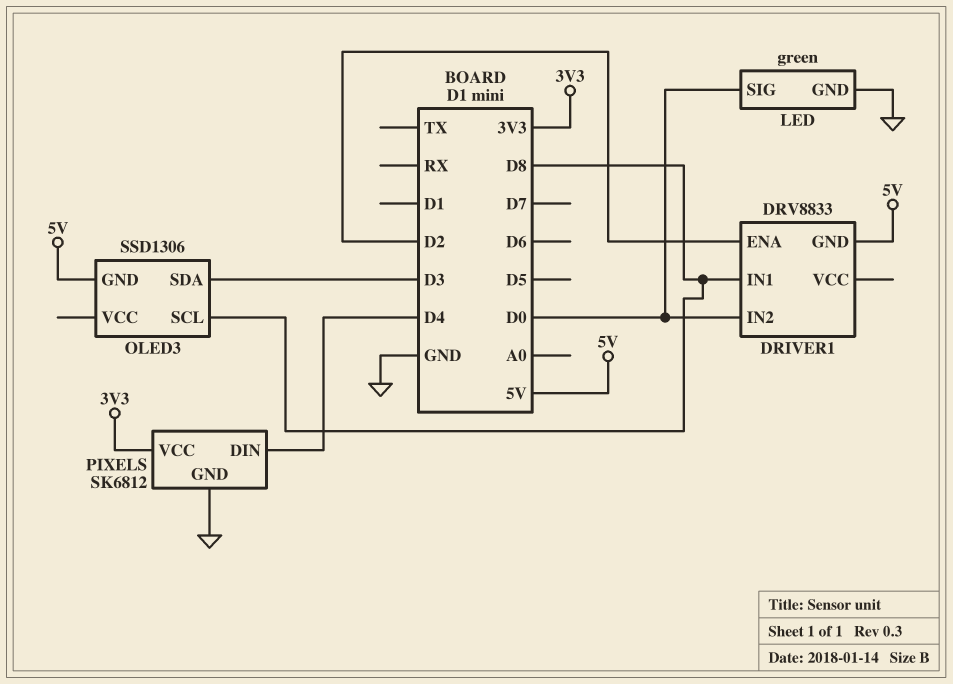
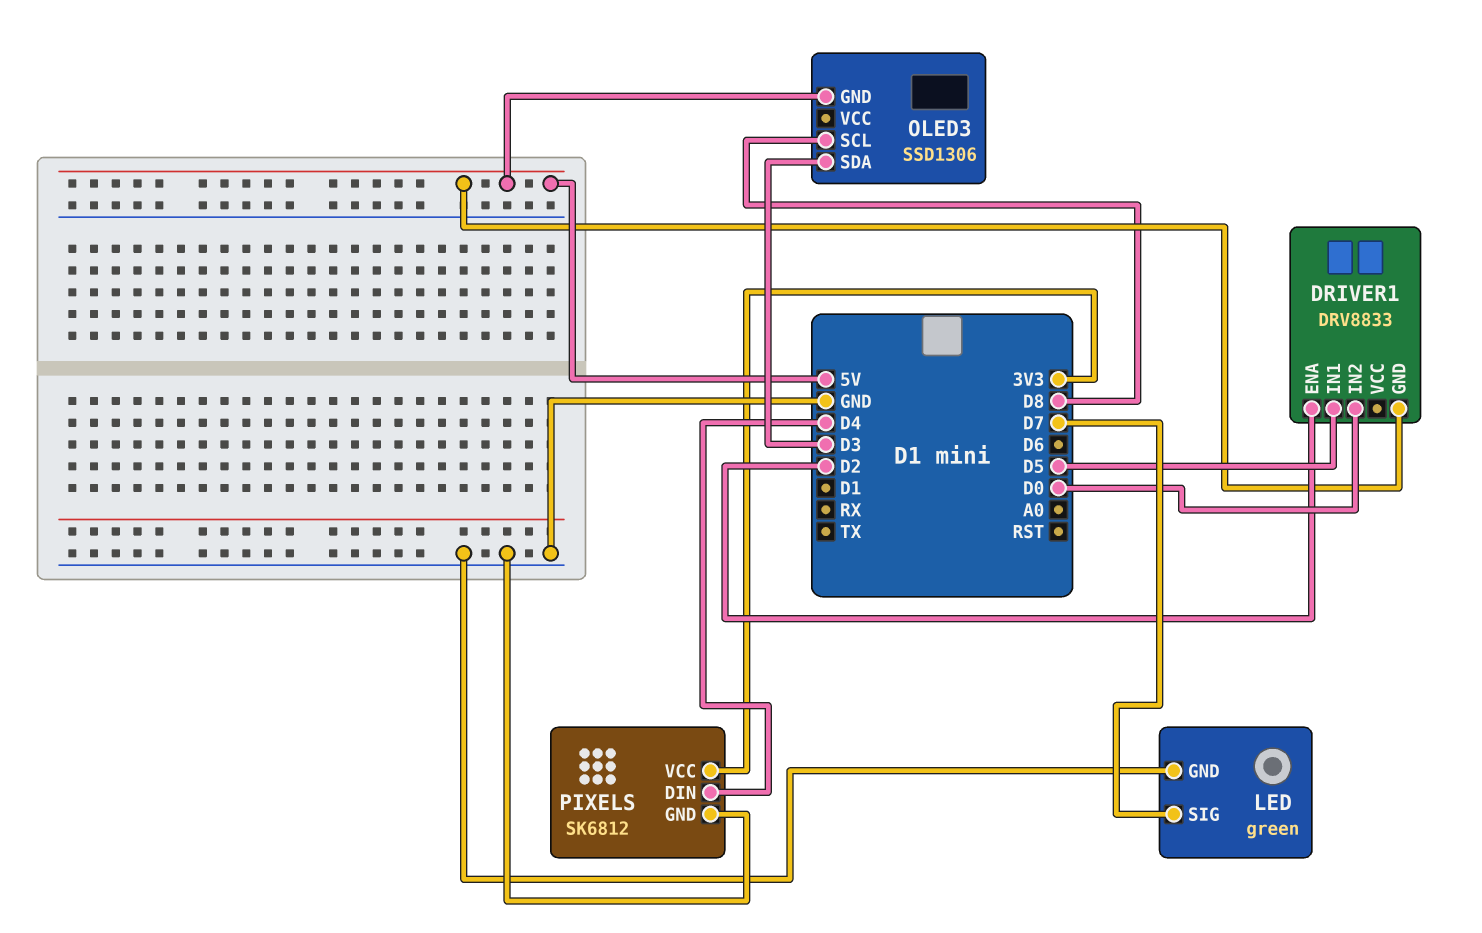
DRIVER1 pin IN1: D8 -> D5
LED pin SIG: D0 -> D7

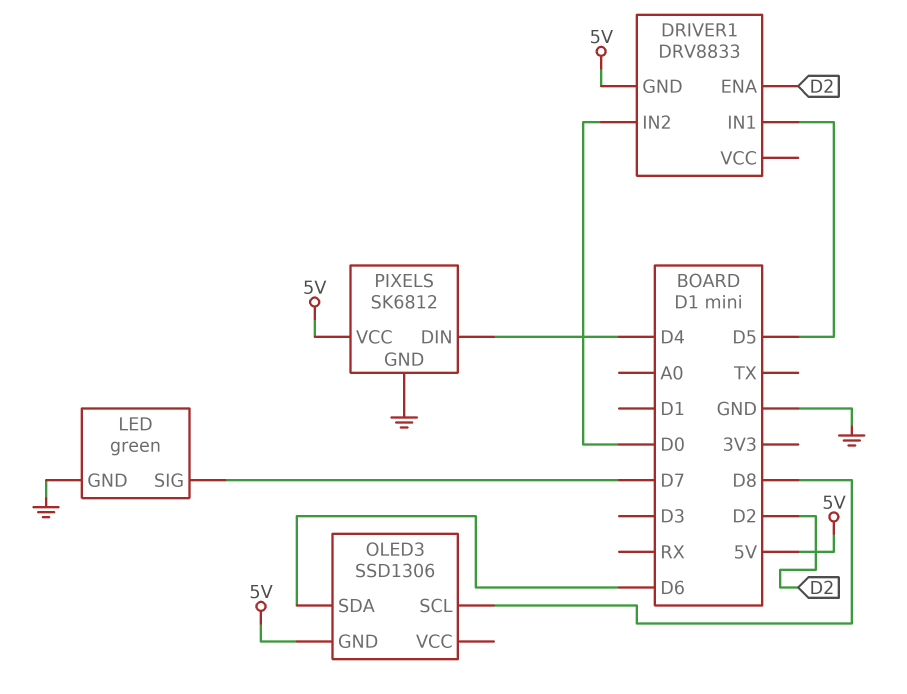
OLED3 pin SDA: D3 -> D6
PIXELS pin VCC: 3V3 -> 5V

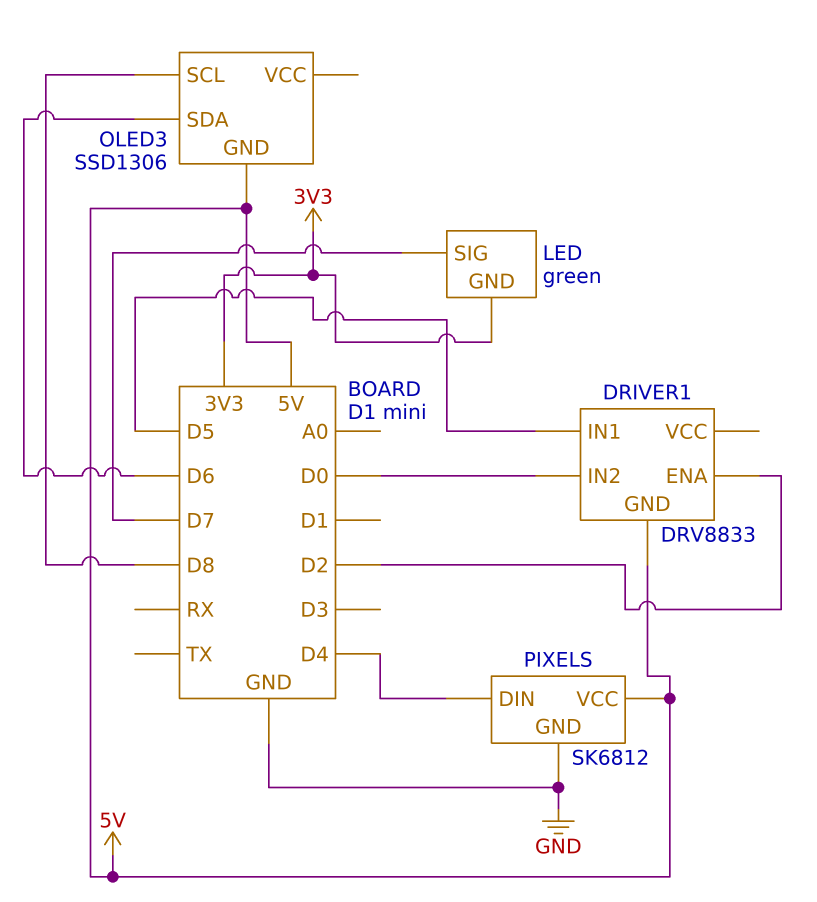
LED pin GND: GND -> 3V3

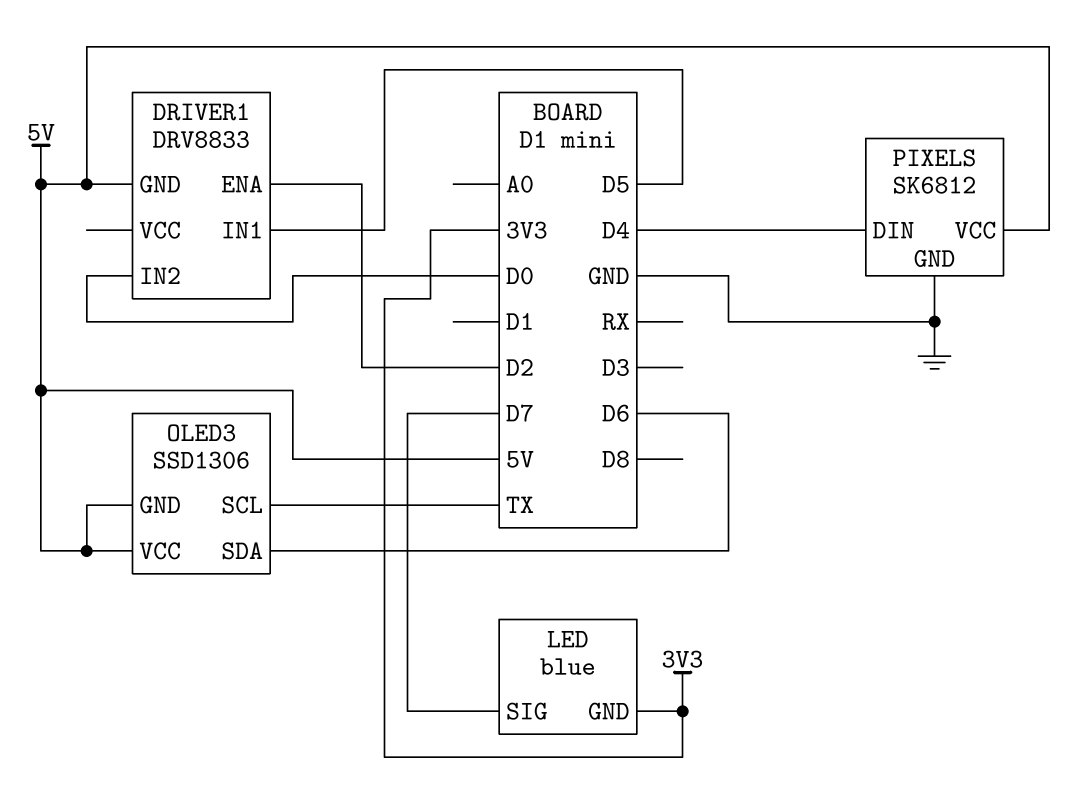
LED: green -> blue
OLED3 pin SCL: D8 -> TX
OLED3 pin VCC: none -> 5V

